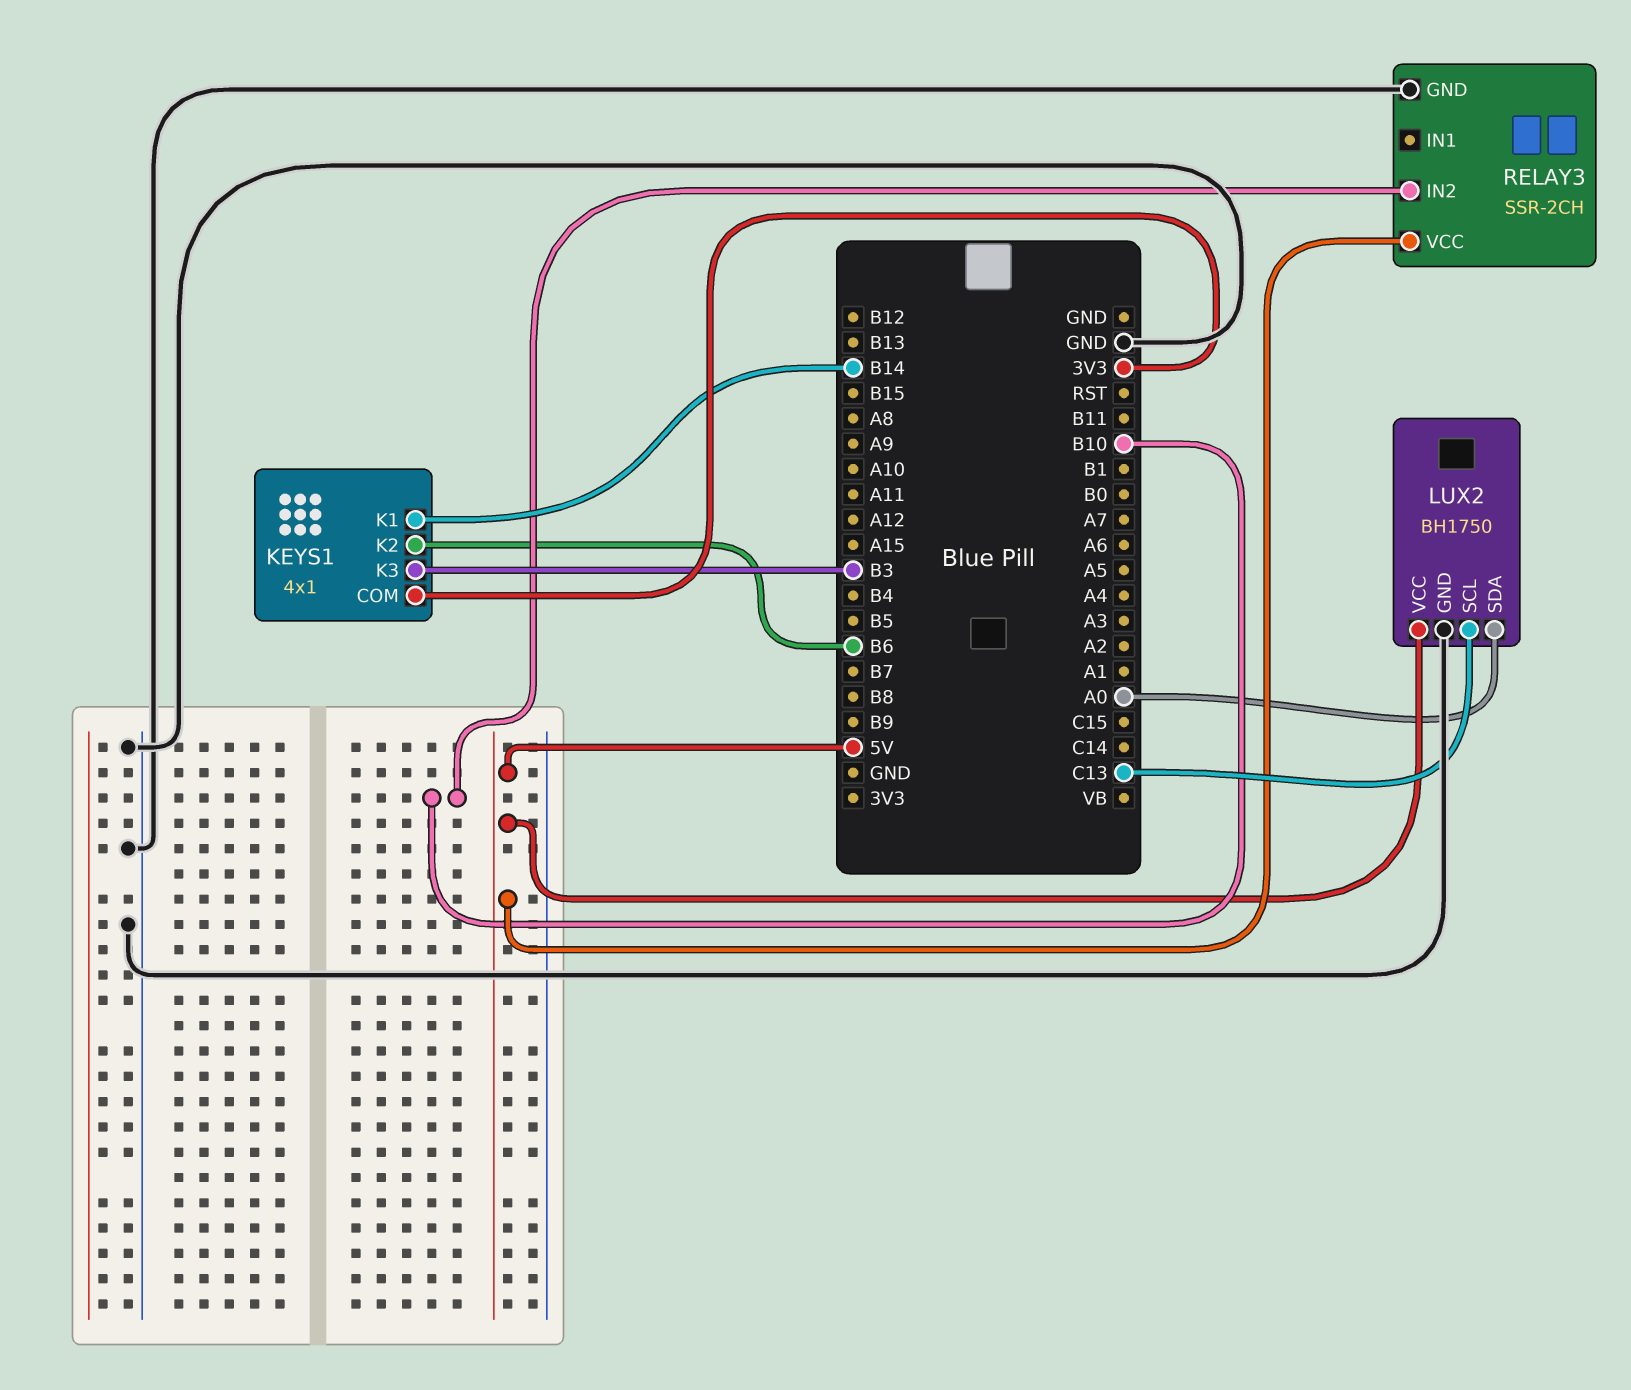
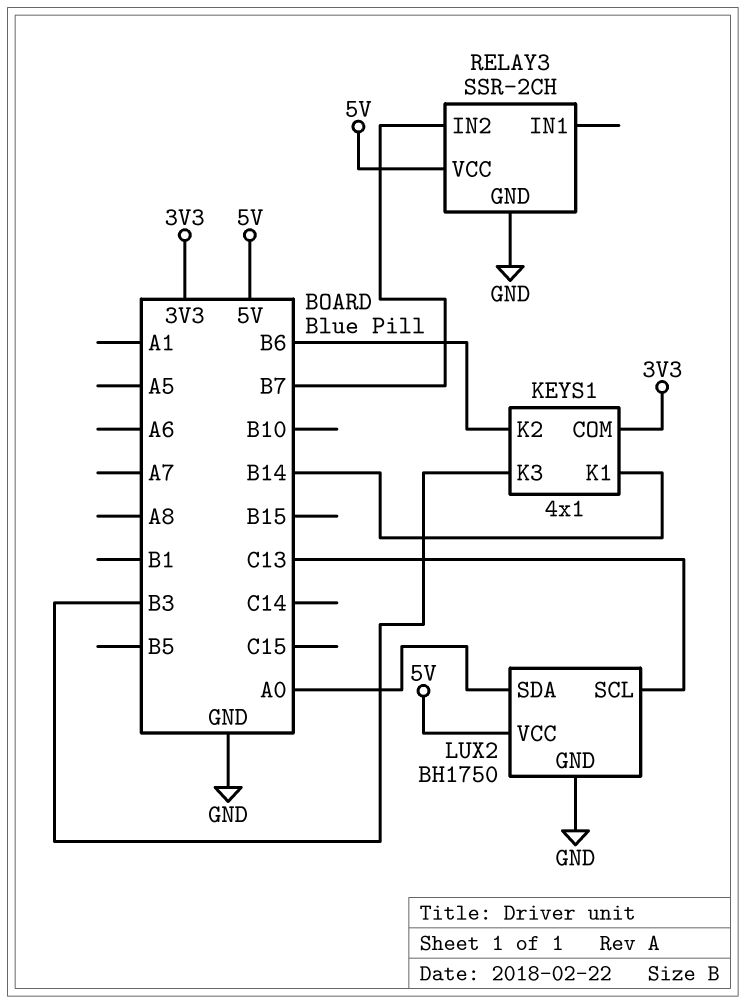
RELAY3 pin IN2: B10 -> B7

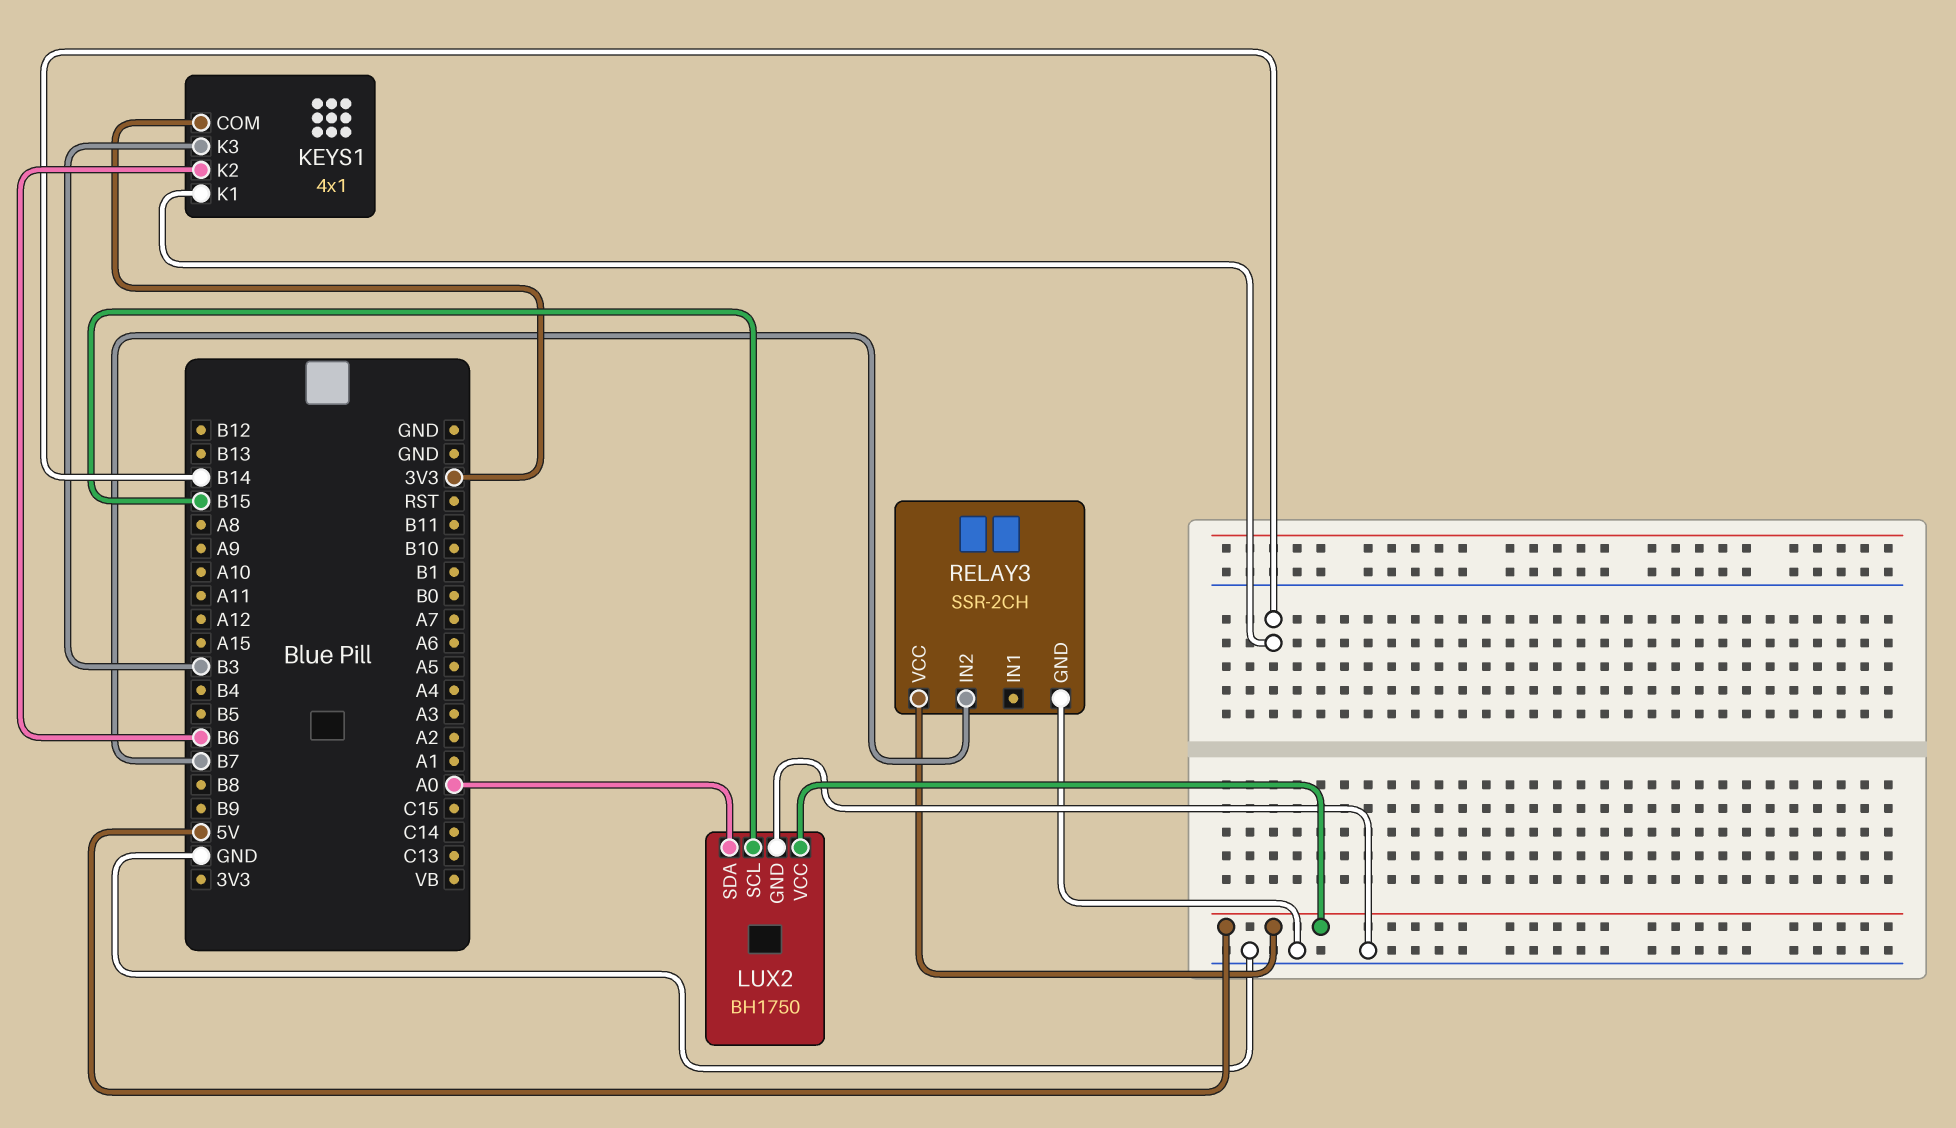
LUX2 pin SCL: C13 -> B15

